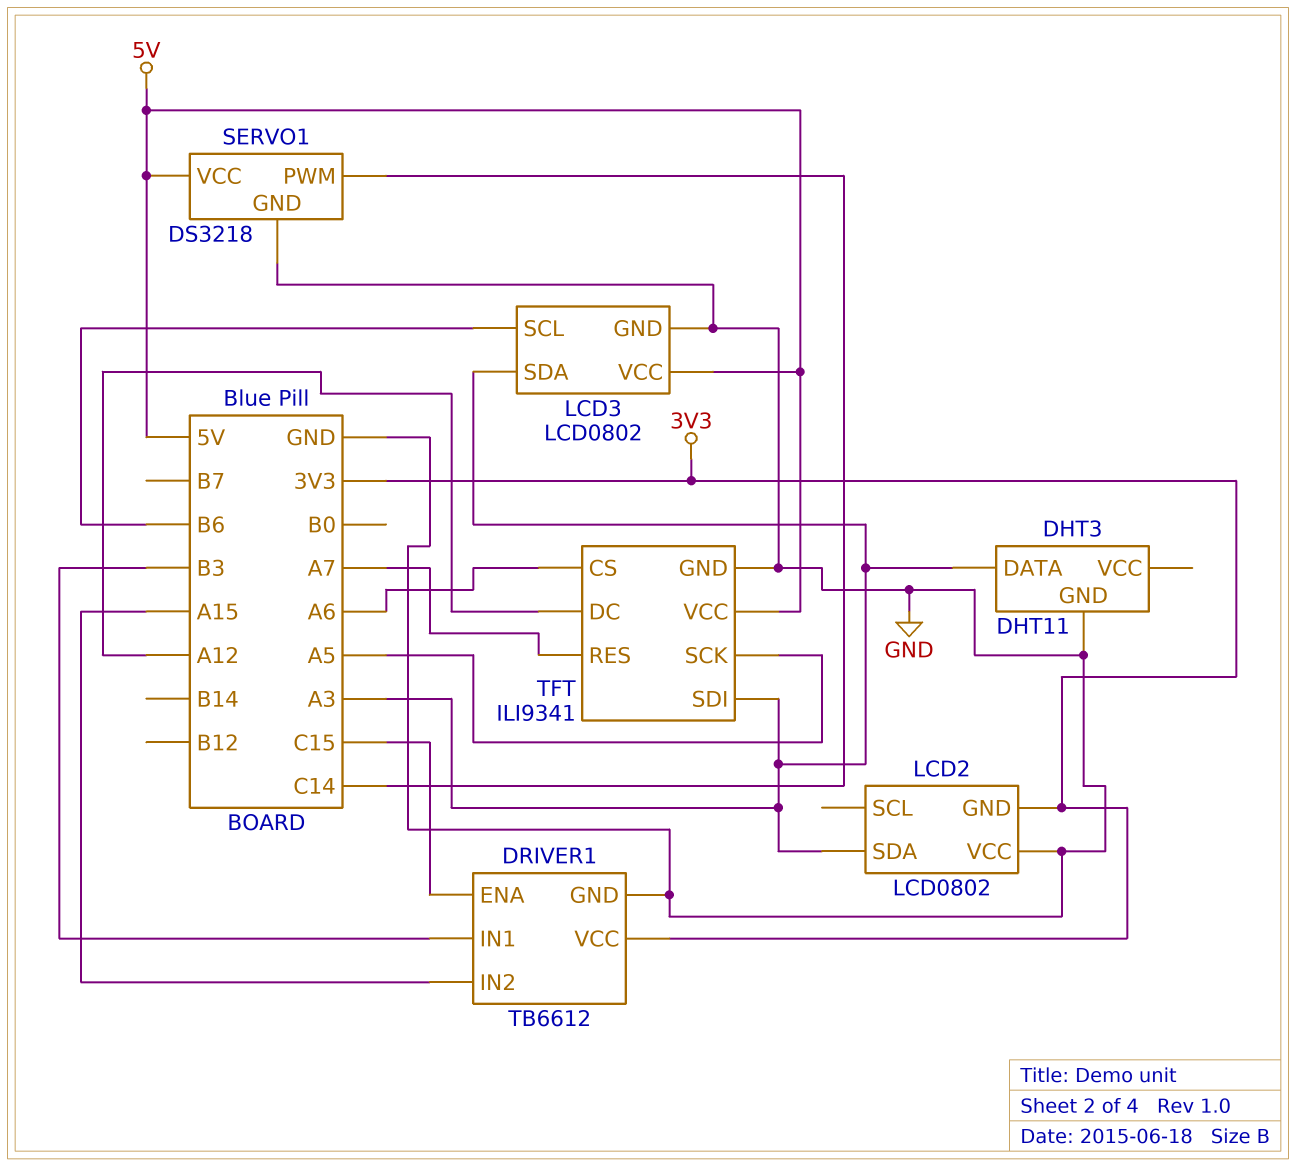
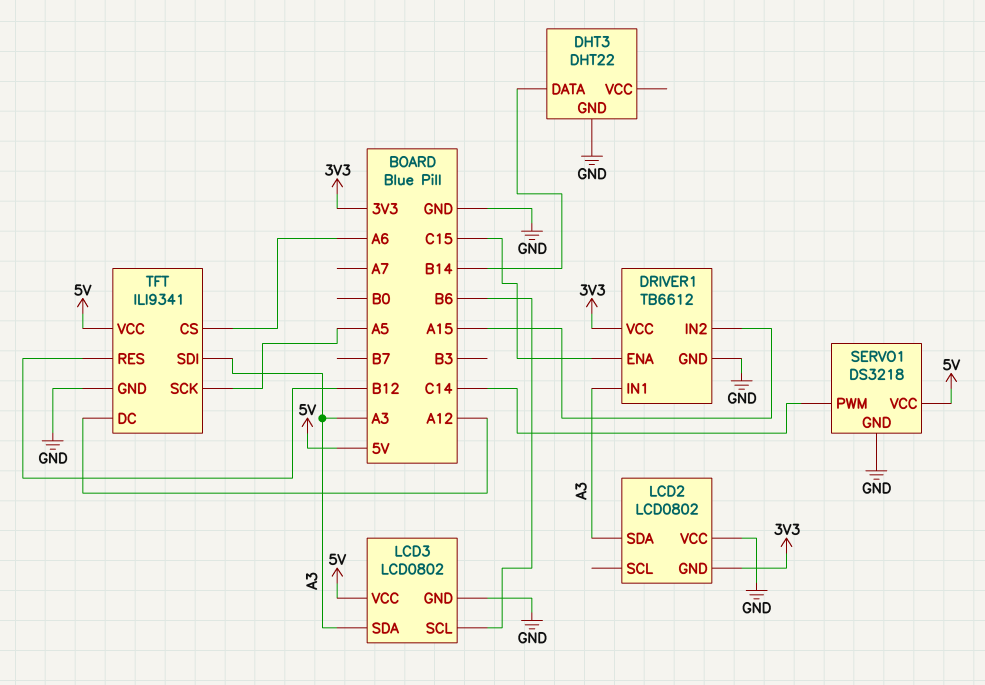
DHT3: DHT11 -> DHT22
DHT3 pin DATA: A3 -> B14
DRIVER1 pin IN1: B3 -> A3
TFT pin RES: A7 -> B12

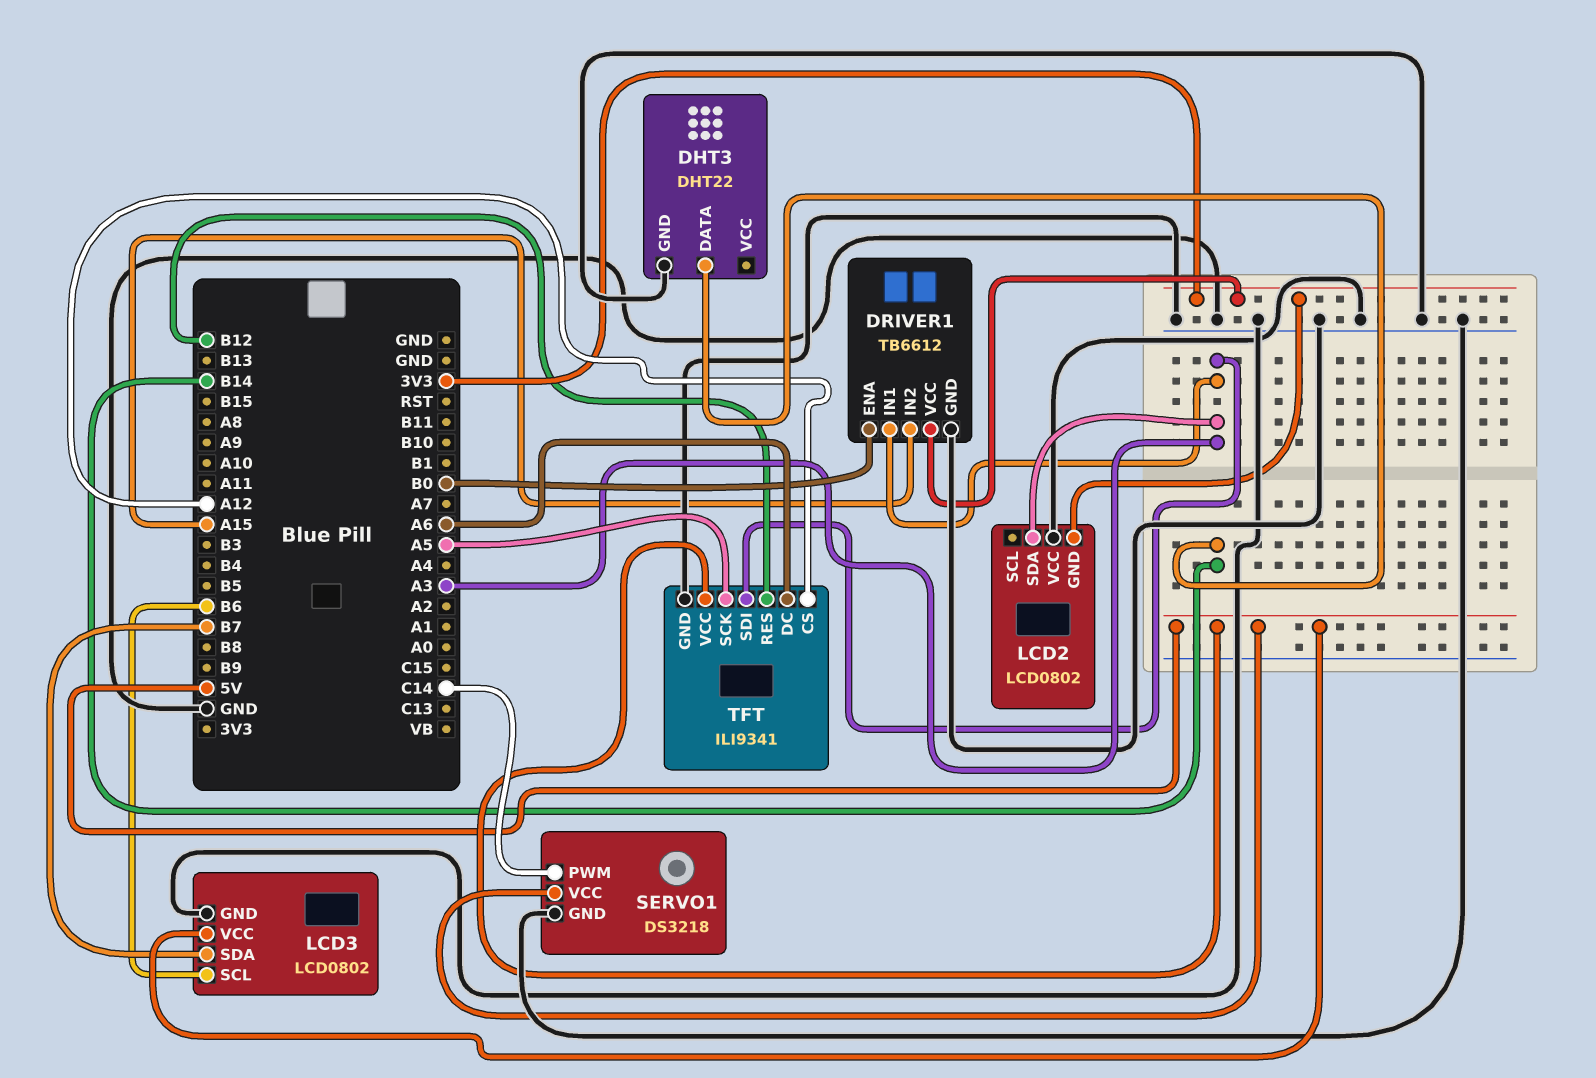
DRIVER1 pin ENA: C15 -> B0
LCD3 pin SDA: A3 -> B7
TFT pin CS: A6 -> A12
TFT pin DC: A12 -> A6

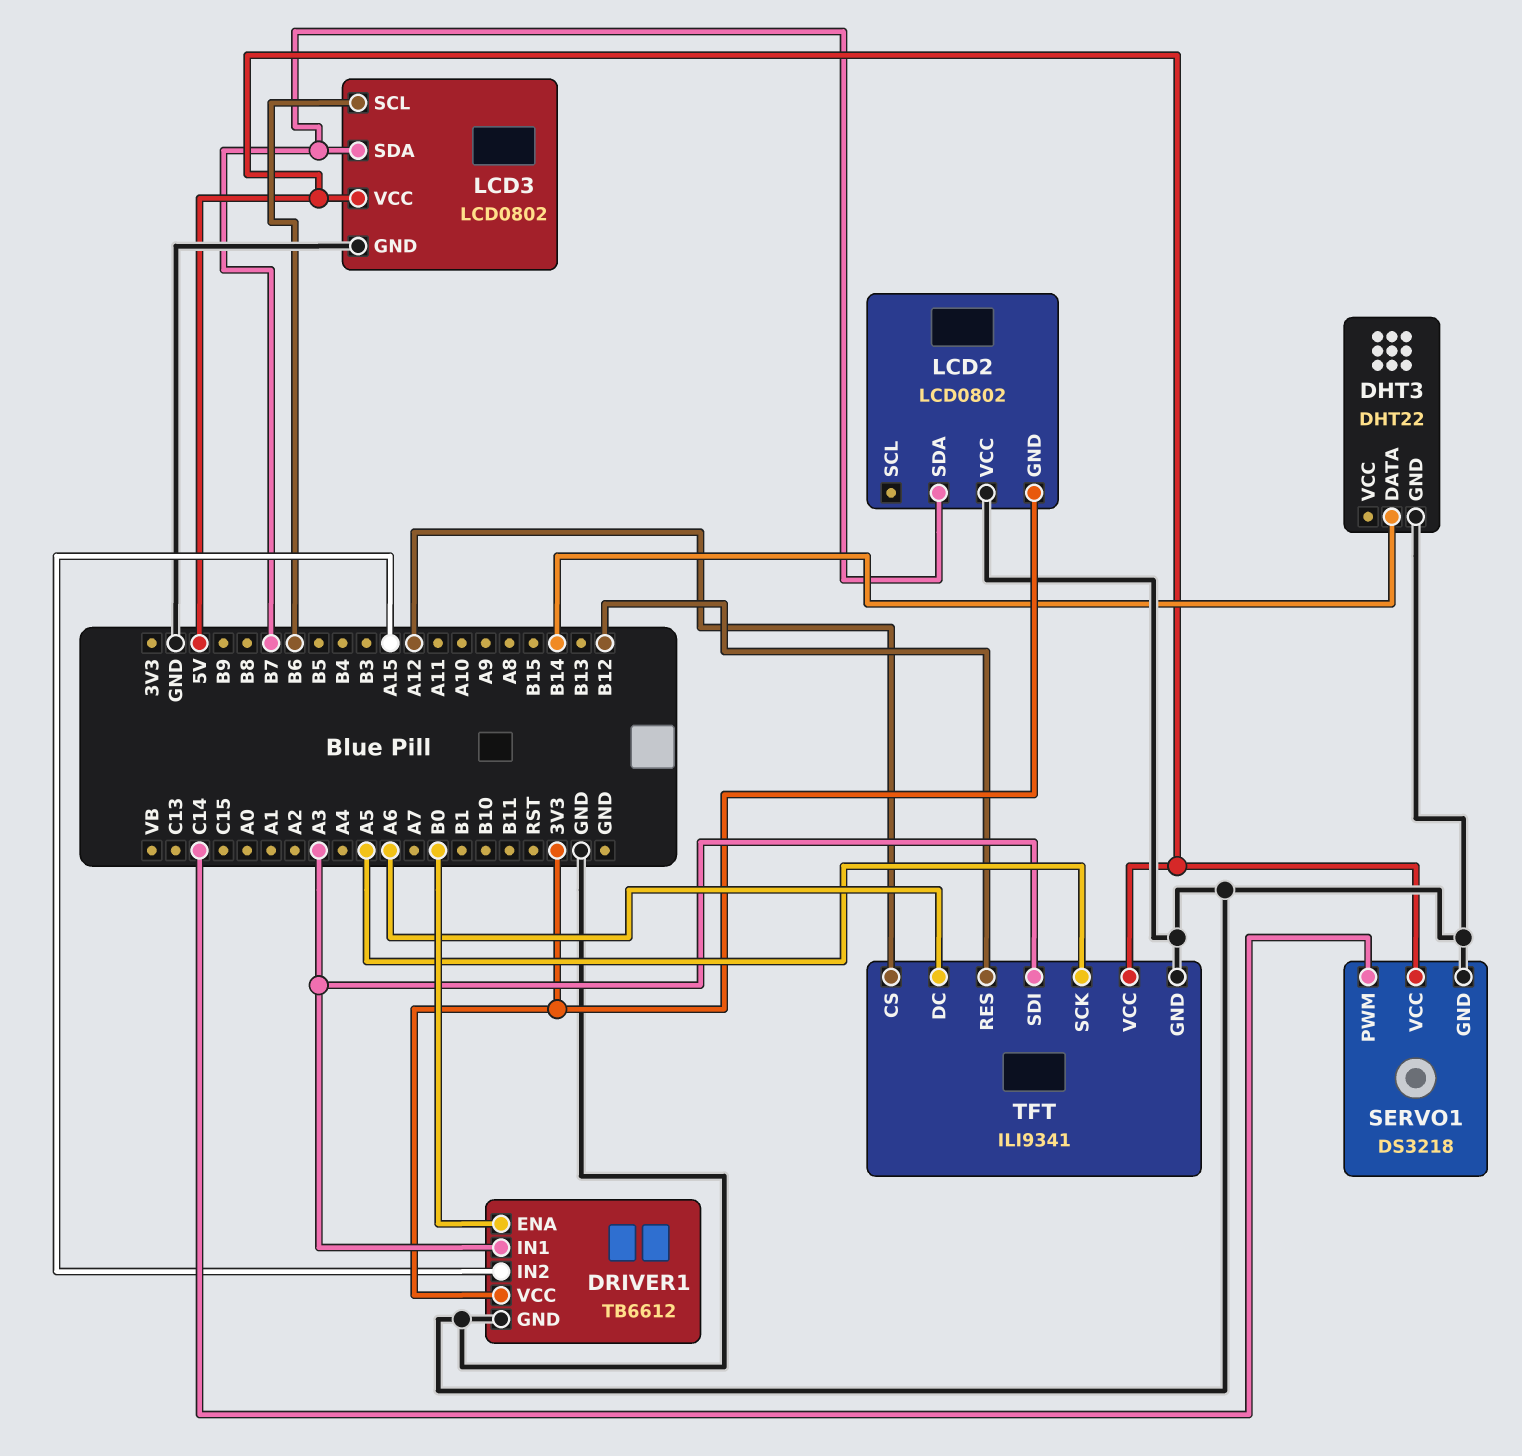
LCD2 pin SDA: A3 -> B7

